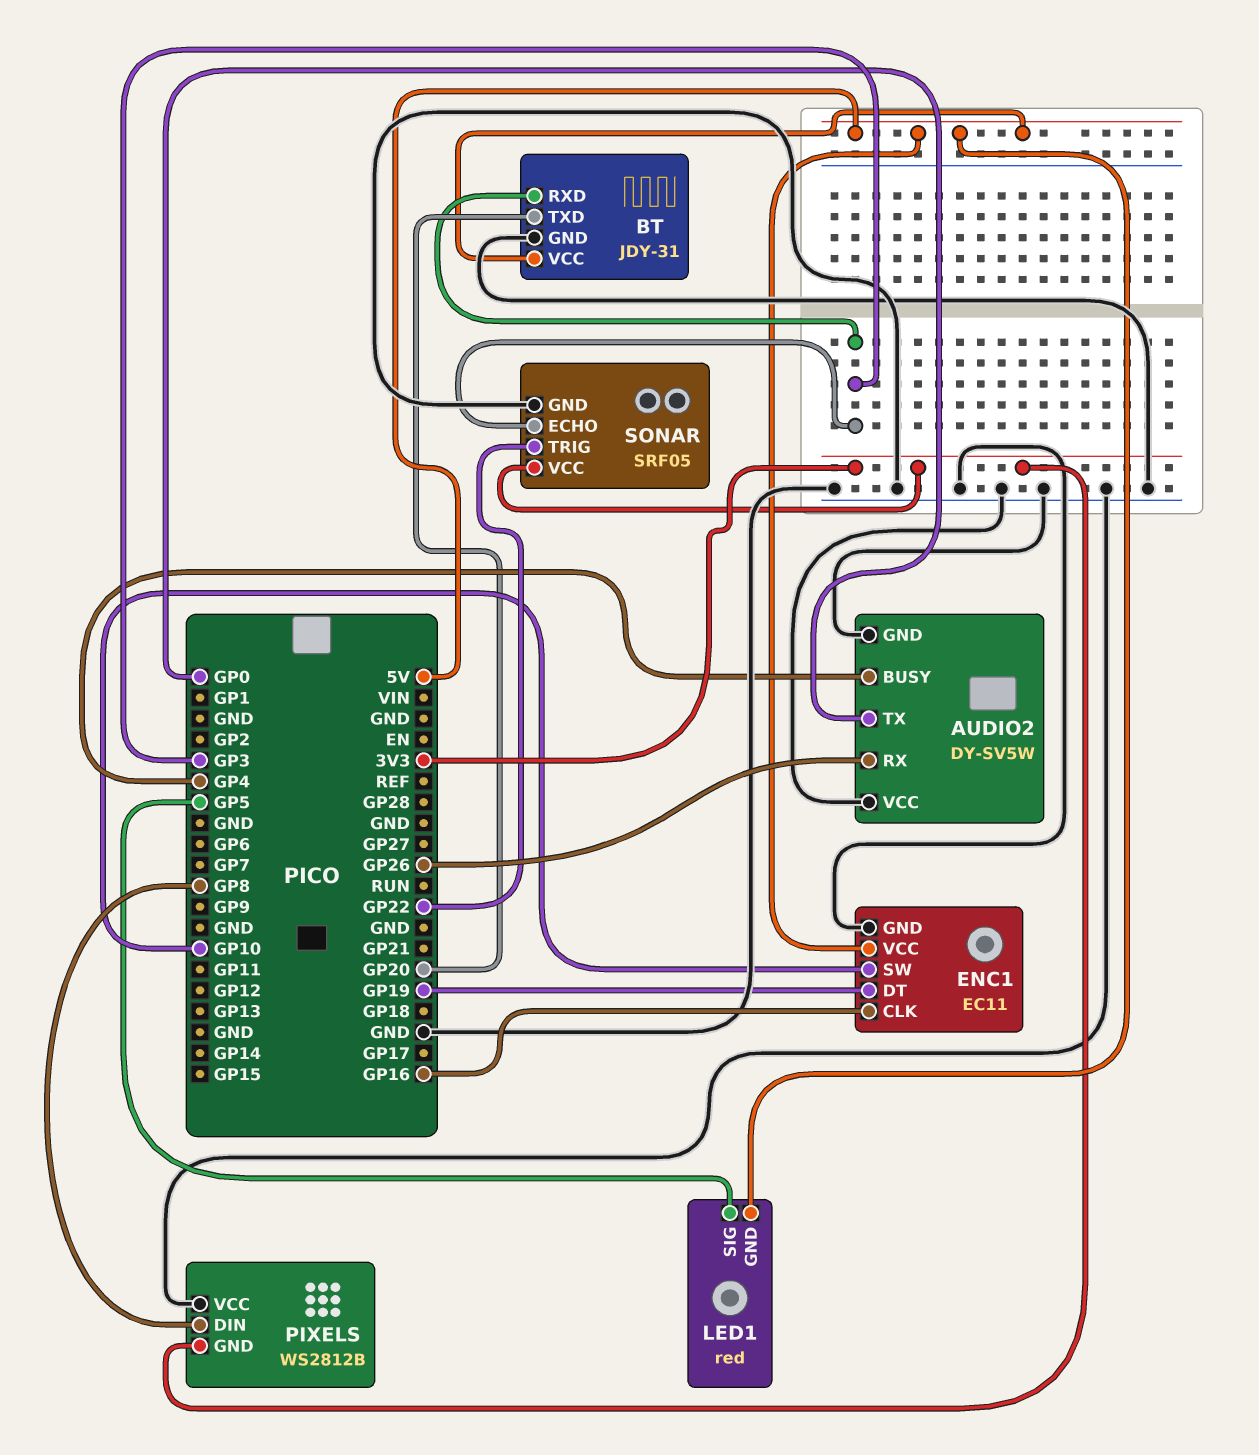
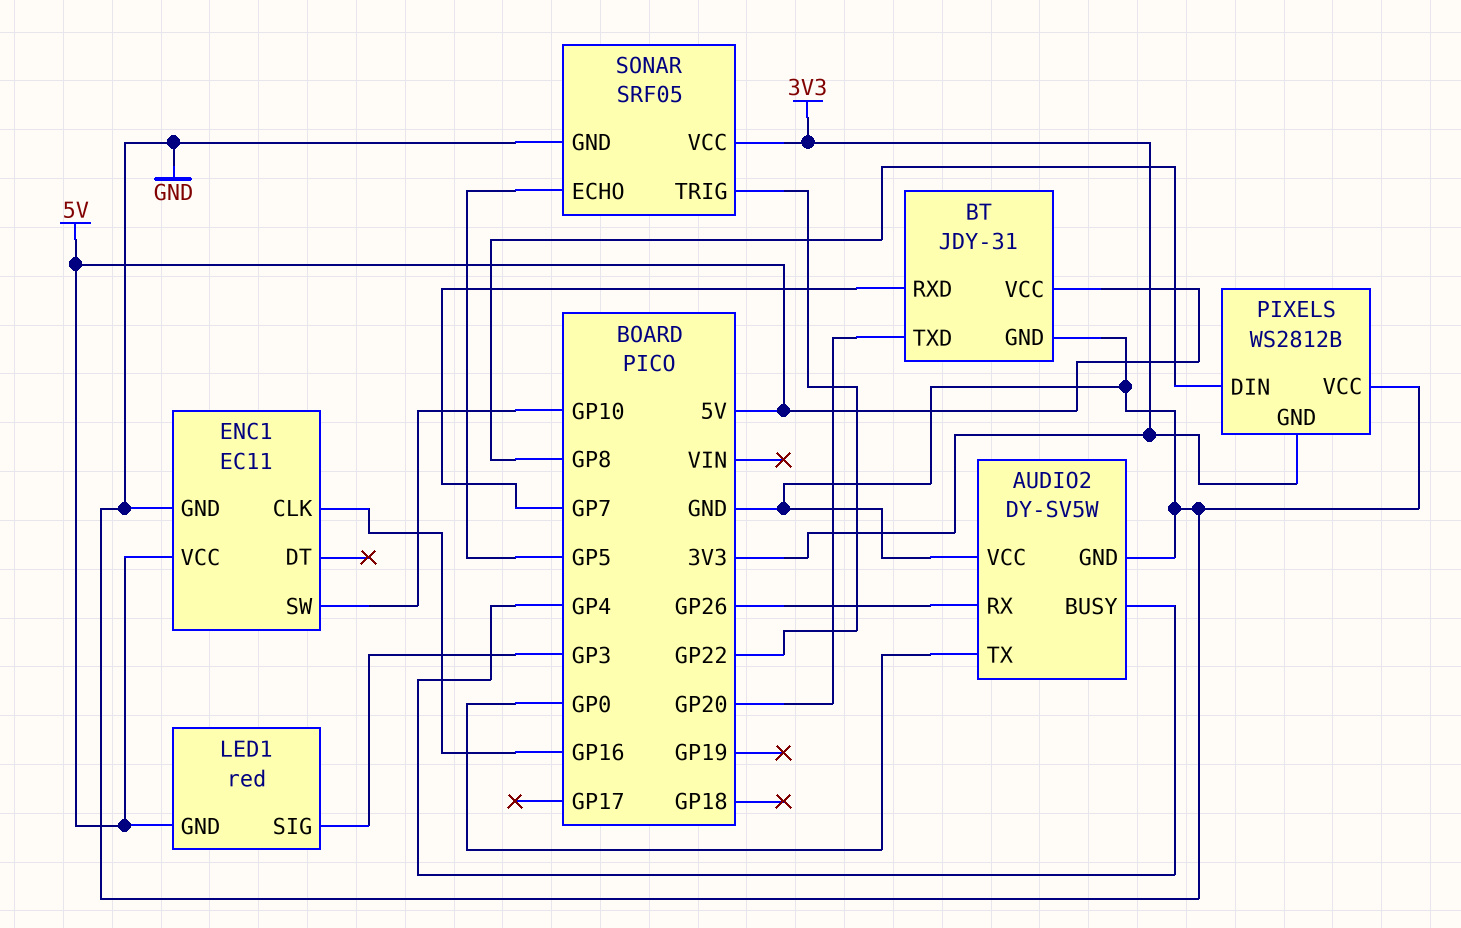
BT pin RXD: GP3 -> GP7
ENC1 pin DT: GP19 -> none
LED1 pin SIG: GP5 -> GP3
SONAR pin ECHO: GP3 -> GP5

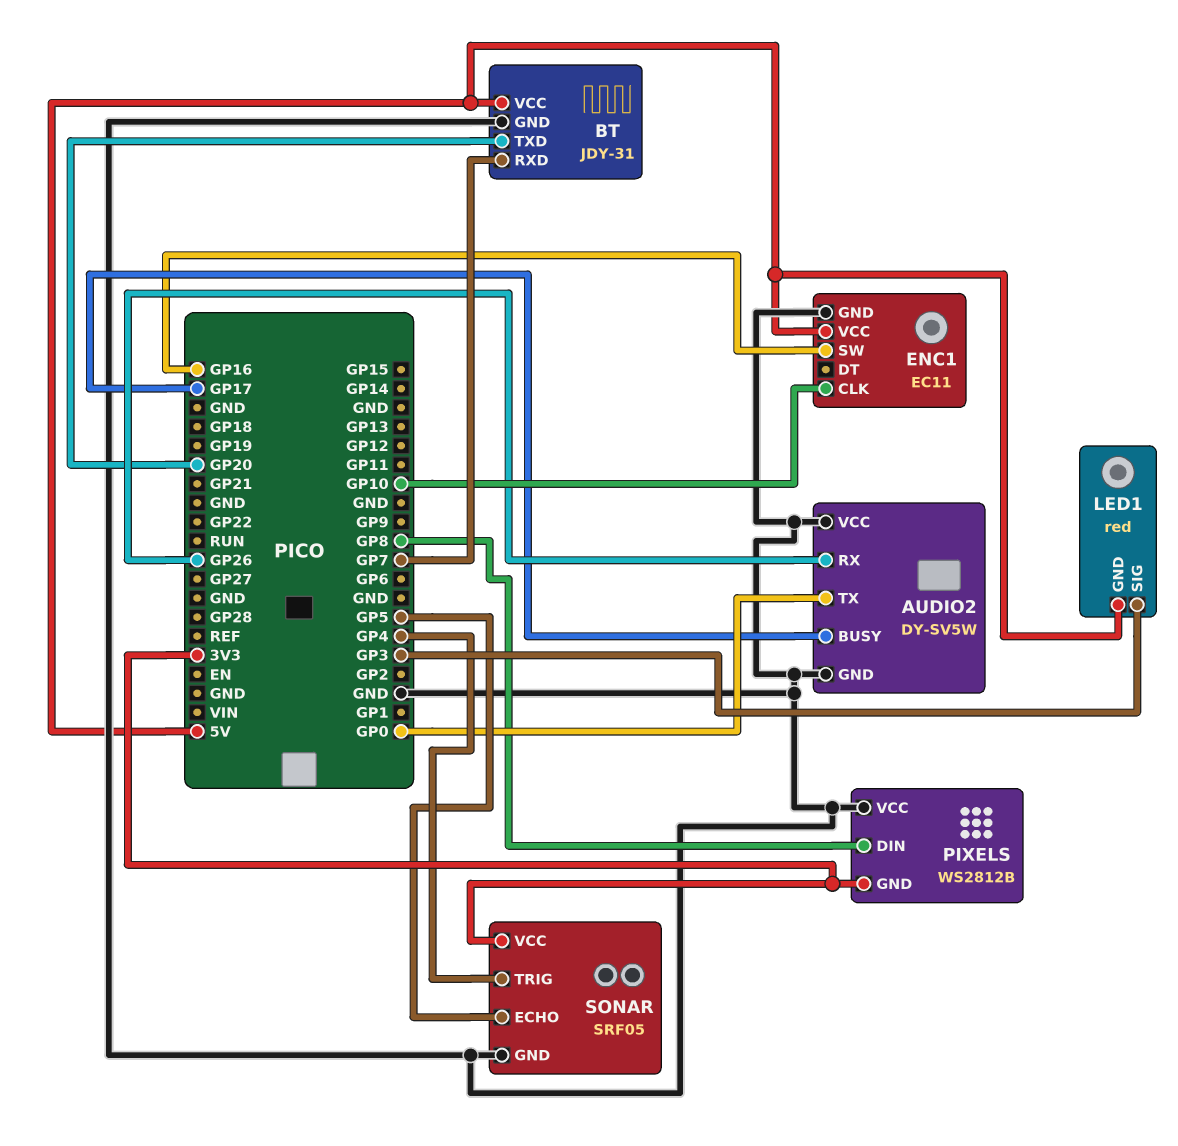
AUDIO2 pin BUSY: GP4 -> GP17
ENC1 pin CLK: GP16 -> GP10
ENC1 pin SW: GP10 -> GP16
SONAR pin TRIG: GP22 -> GP4

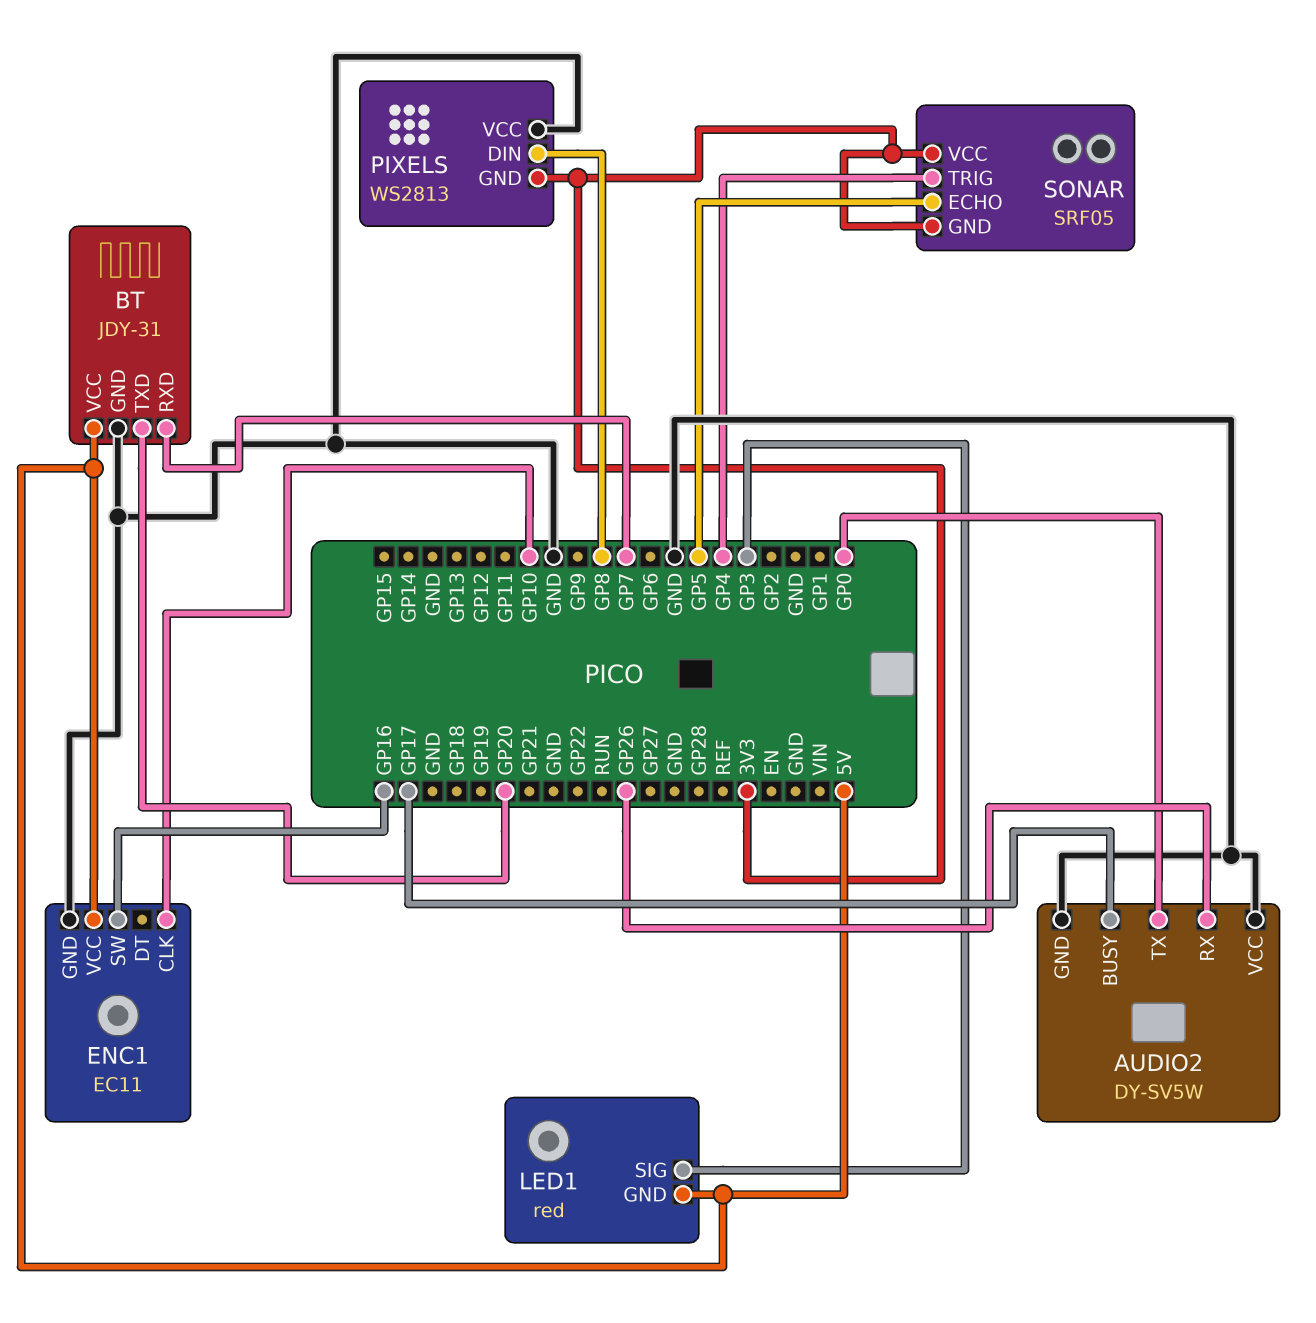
PIXELS: WS2812B -> WS2813
SONAR pin GND: GND -> 3V3

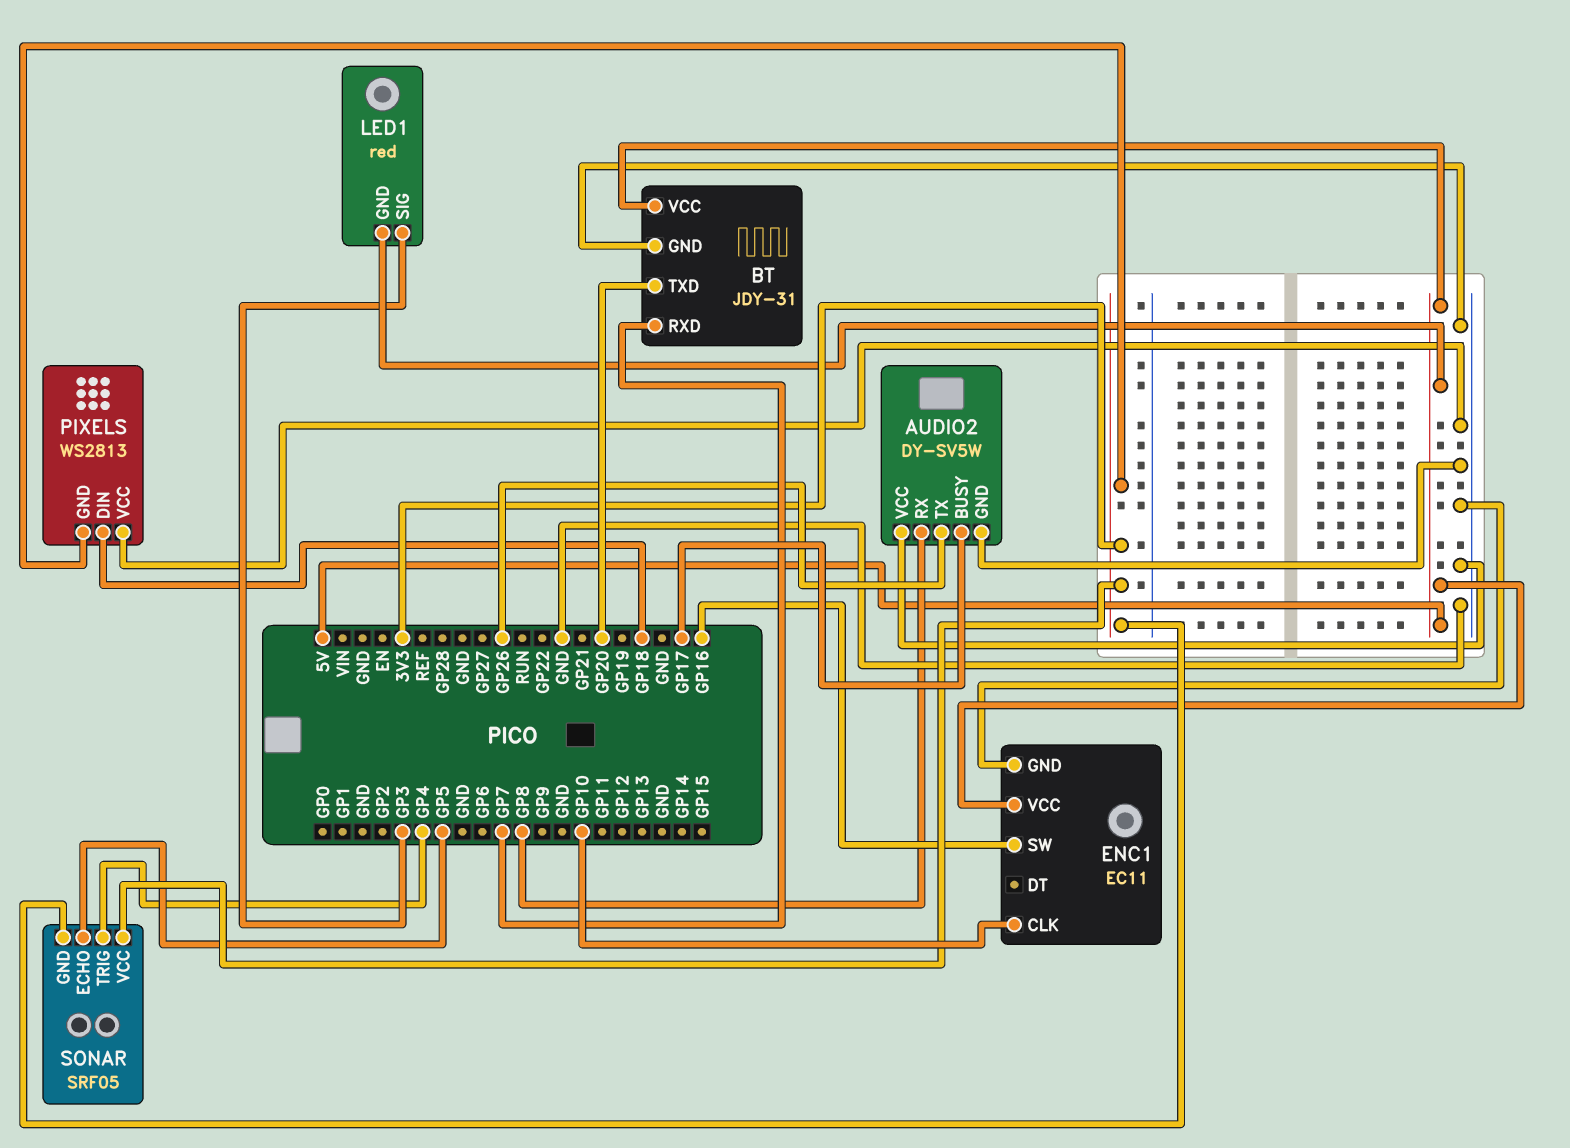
AUDIO2 pin RX: GP26 -> GP8
AUDIO2 pin TX: GP0 -> GP26
PIXELS pin DIN: GP8 -> GP18

